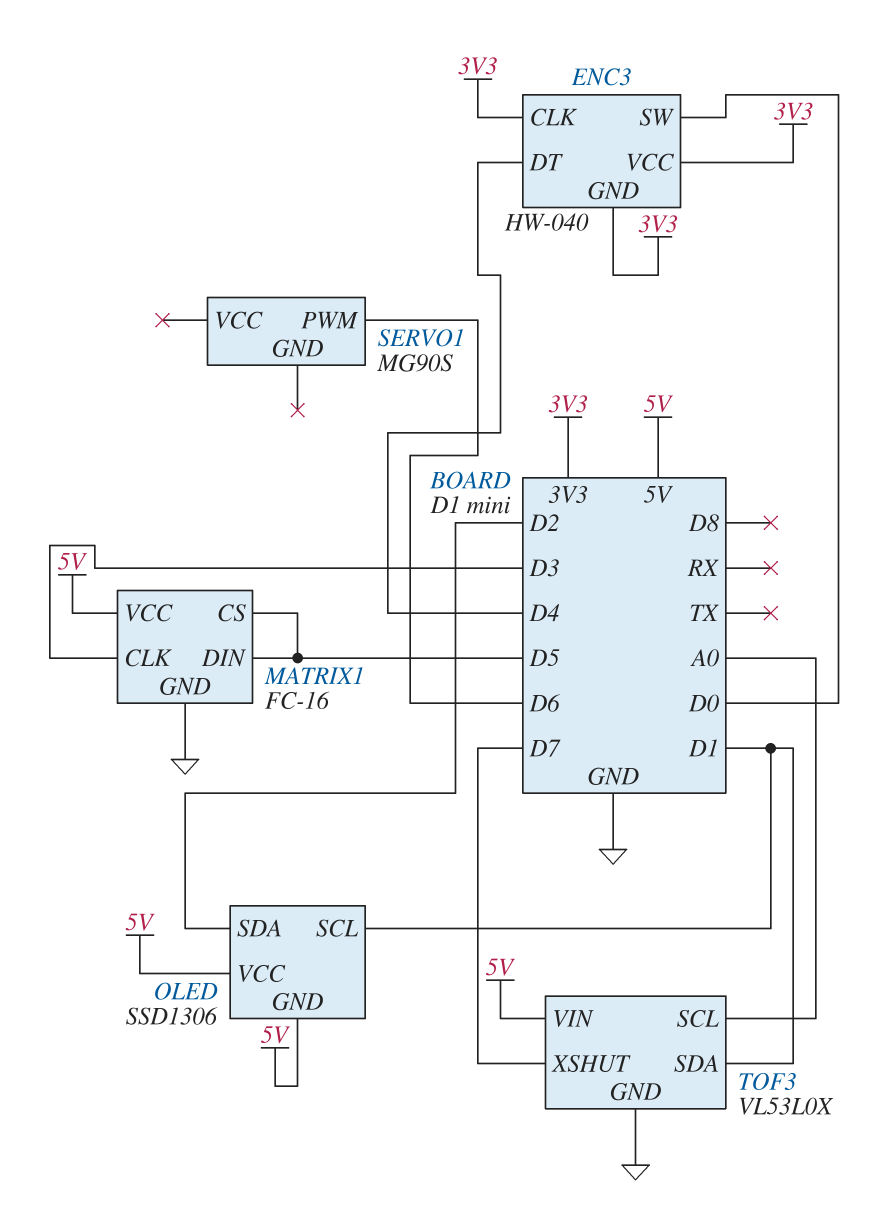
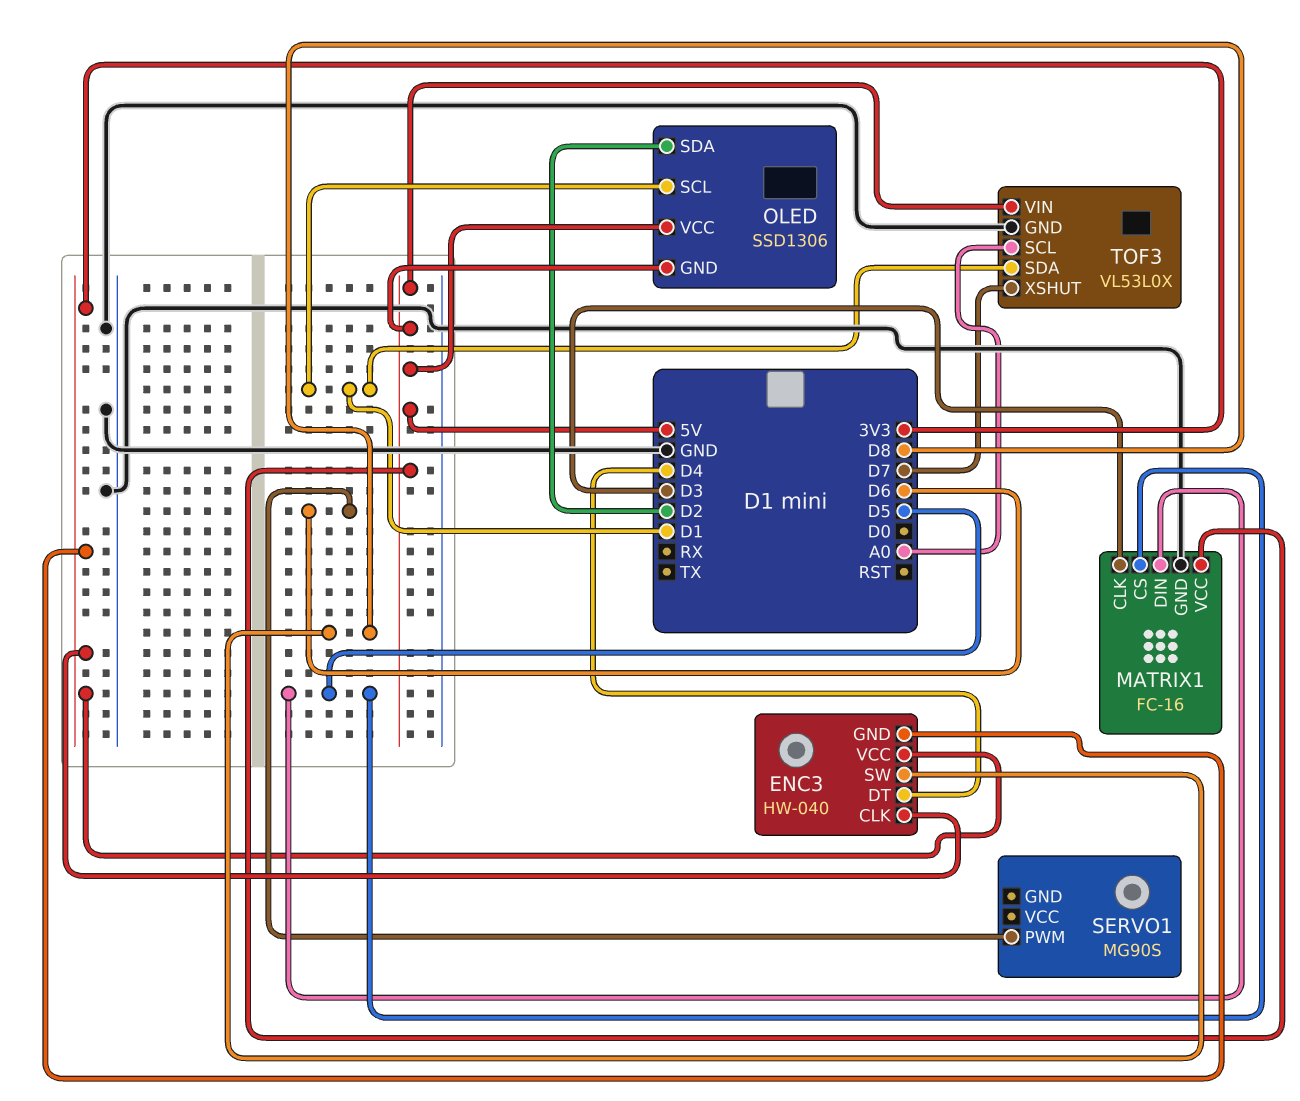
ENC3 pin SW: D0 -> D8

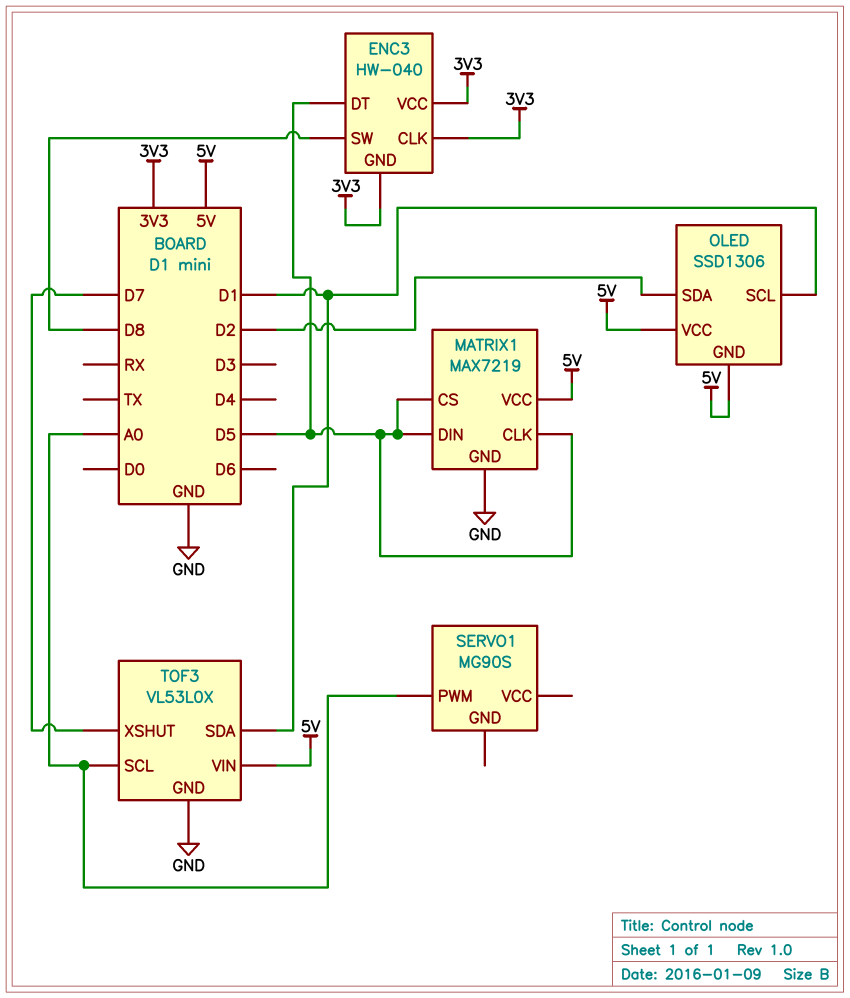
ENC3 pin DT: D4 -> D5
MATRIX1: FC-16 -> MAX7219
MATRIX1 pin CLK: D3 -> D5
SERVO1 pin PWM: D6 -> A0

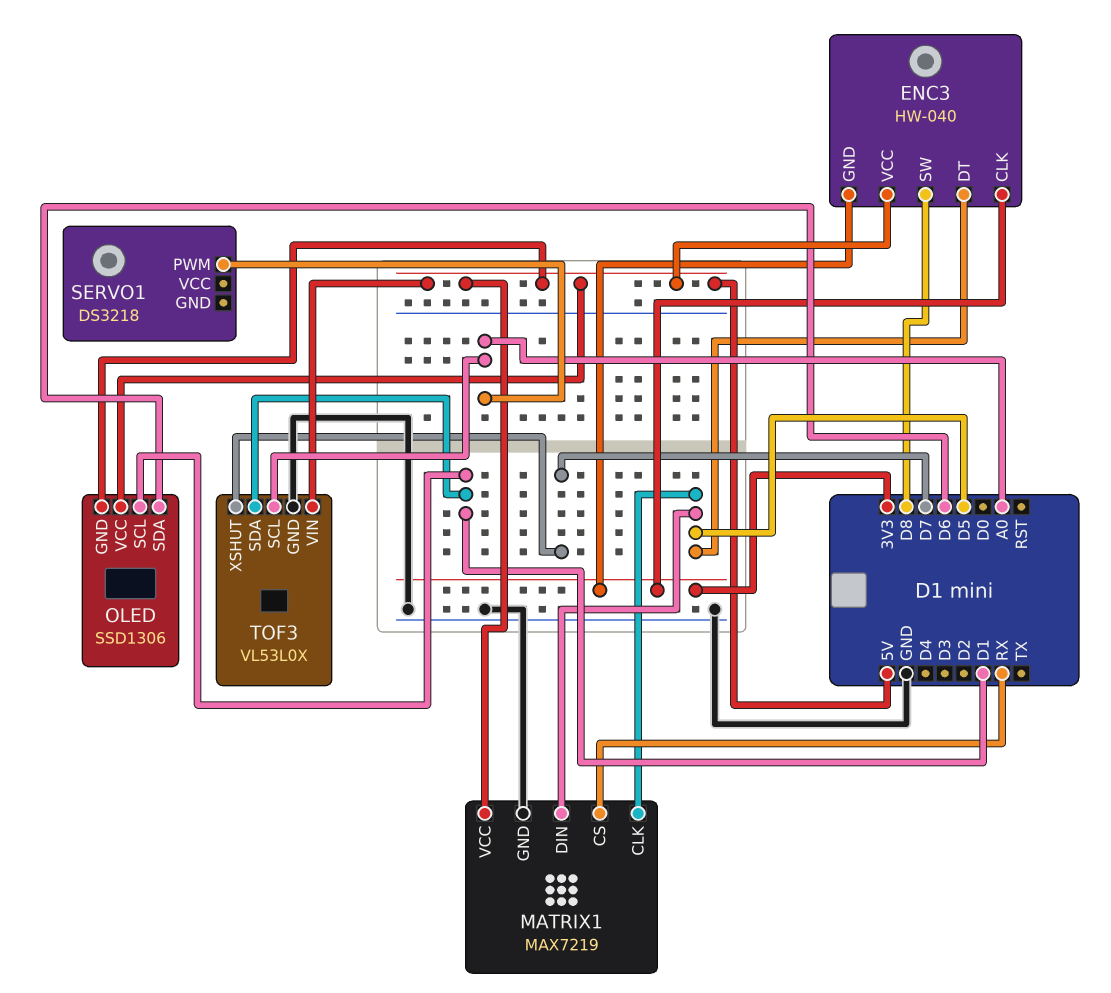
ENC3 pin VCC: 3V3 -> 5V
MATRIX1 pin CS: D5 -> RX
OLED pin SDA: D2 -> D6
SERVO1: MG90S -> DS3218

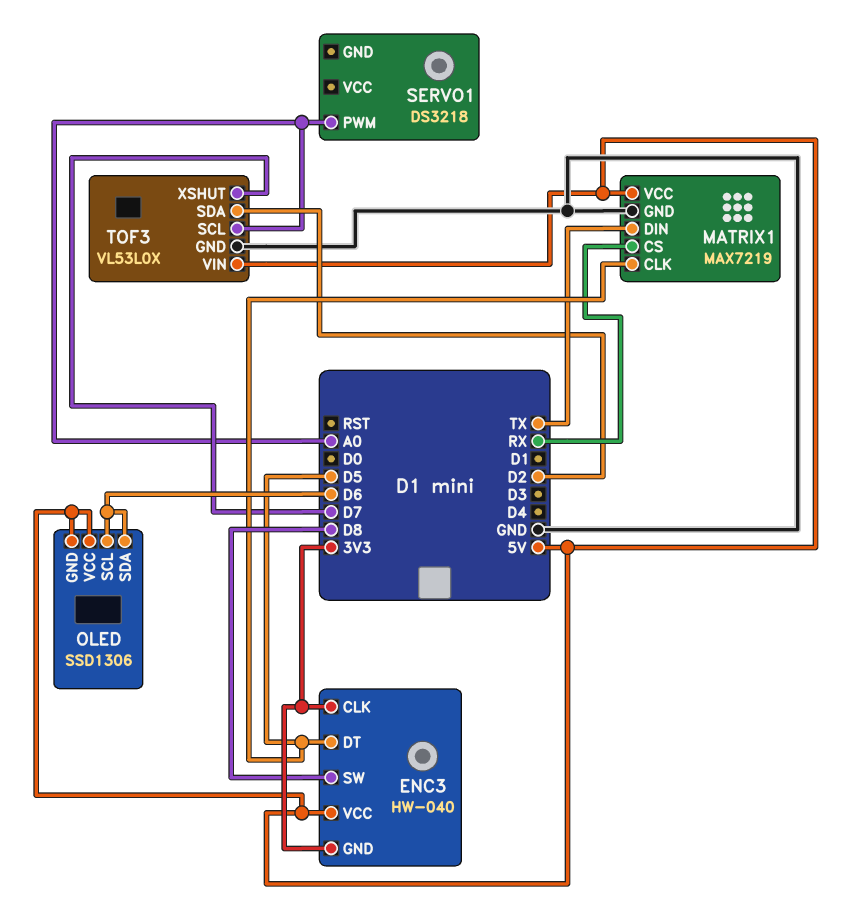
MATRIX1 pin DIN: D5 -> TX
OLED pin SCL: D1 -> D6
TOF3 pin SDA: D1 -> D2

